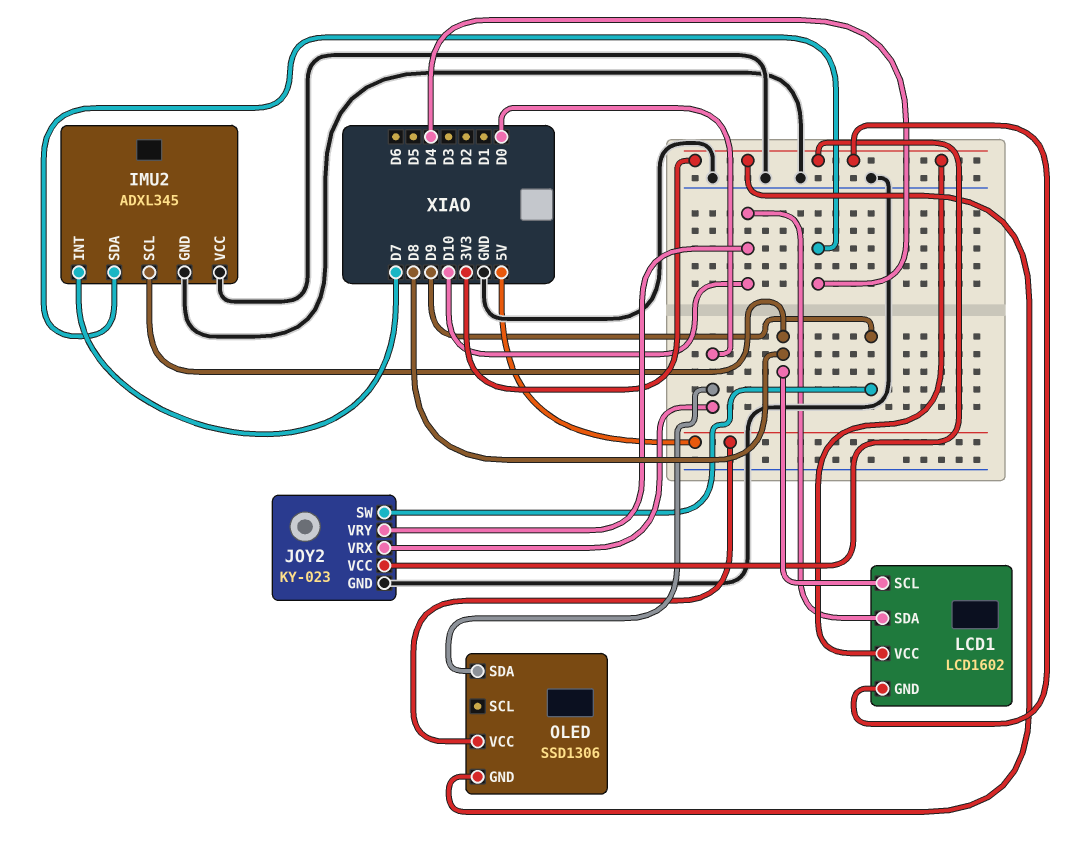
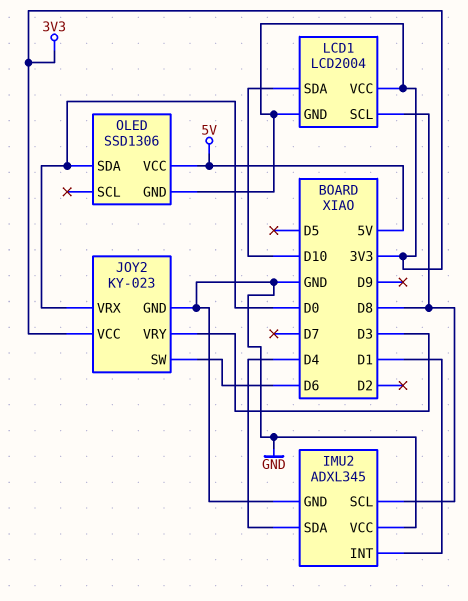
IMU2 pin INT: D7 -> D1
JOY2 pin SW: D9 -> D6
JOY2 pin VRY: D10 -> D3
LCD1: LCD1602 -> LCD2004

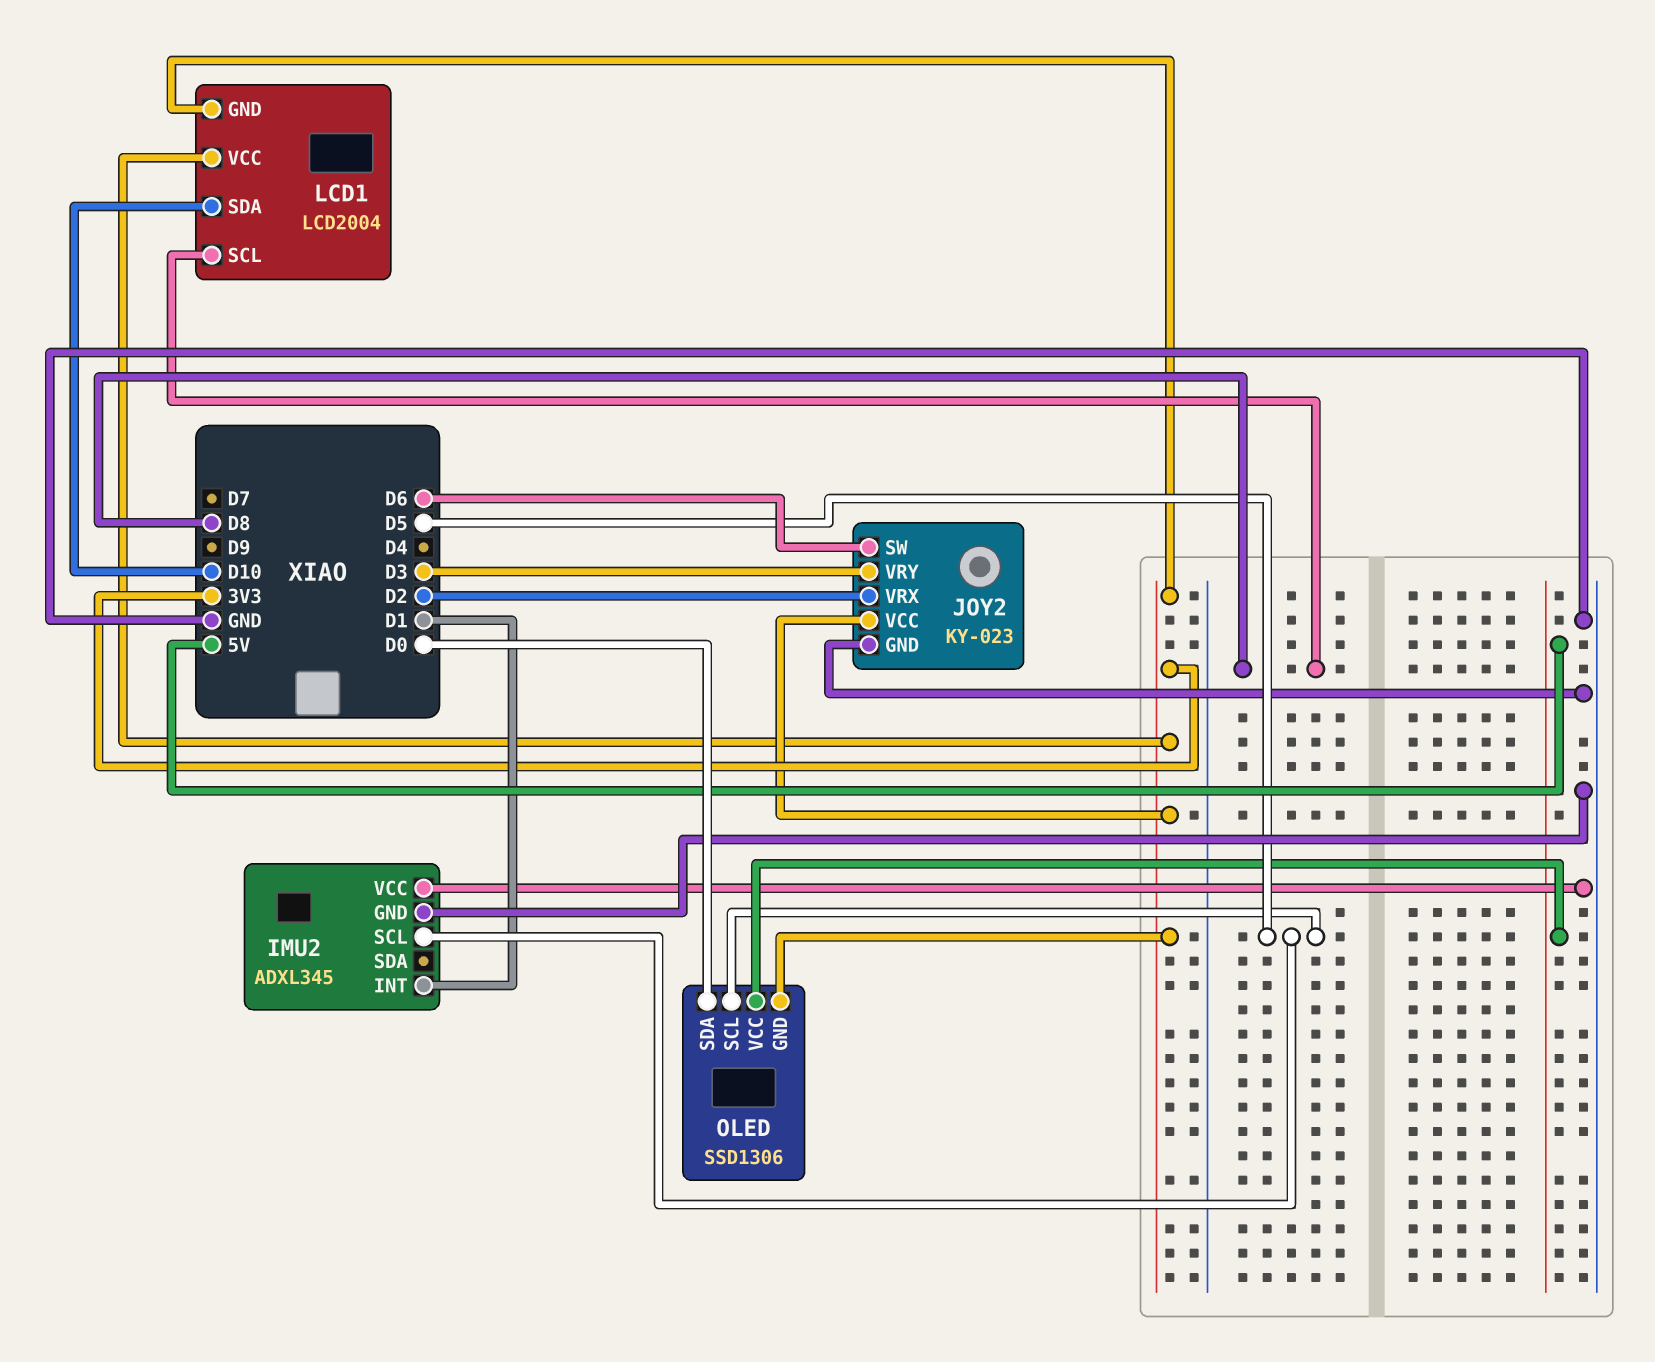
IMU2 pin SCL: D8 -> D5
IMU2 pin SDA: D4 -> none
JOY2 pin VRX: D0 -> D2
OLED pin SCL: none -> D5

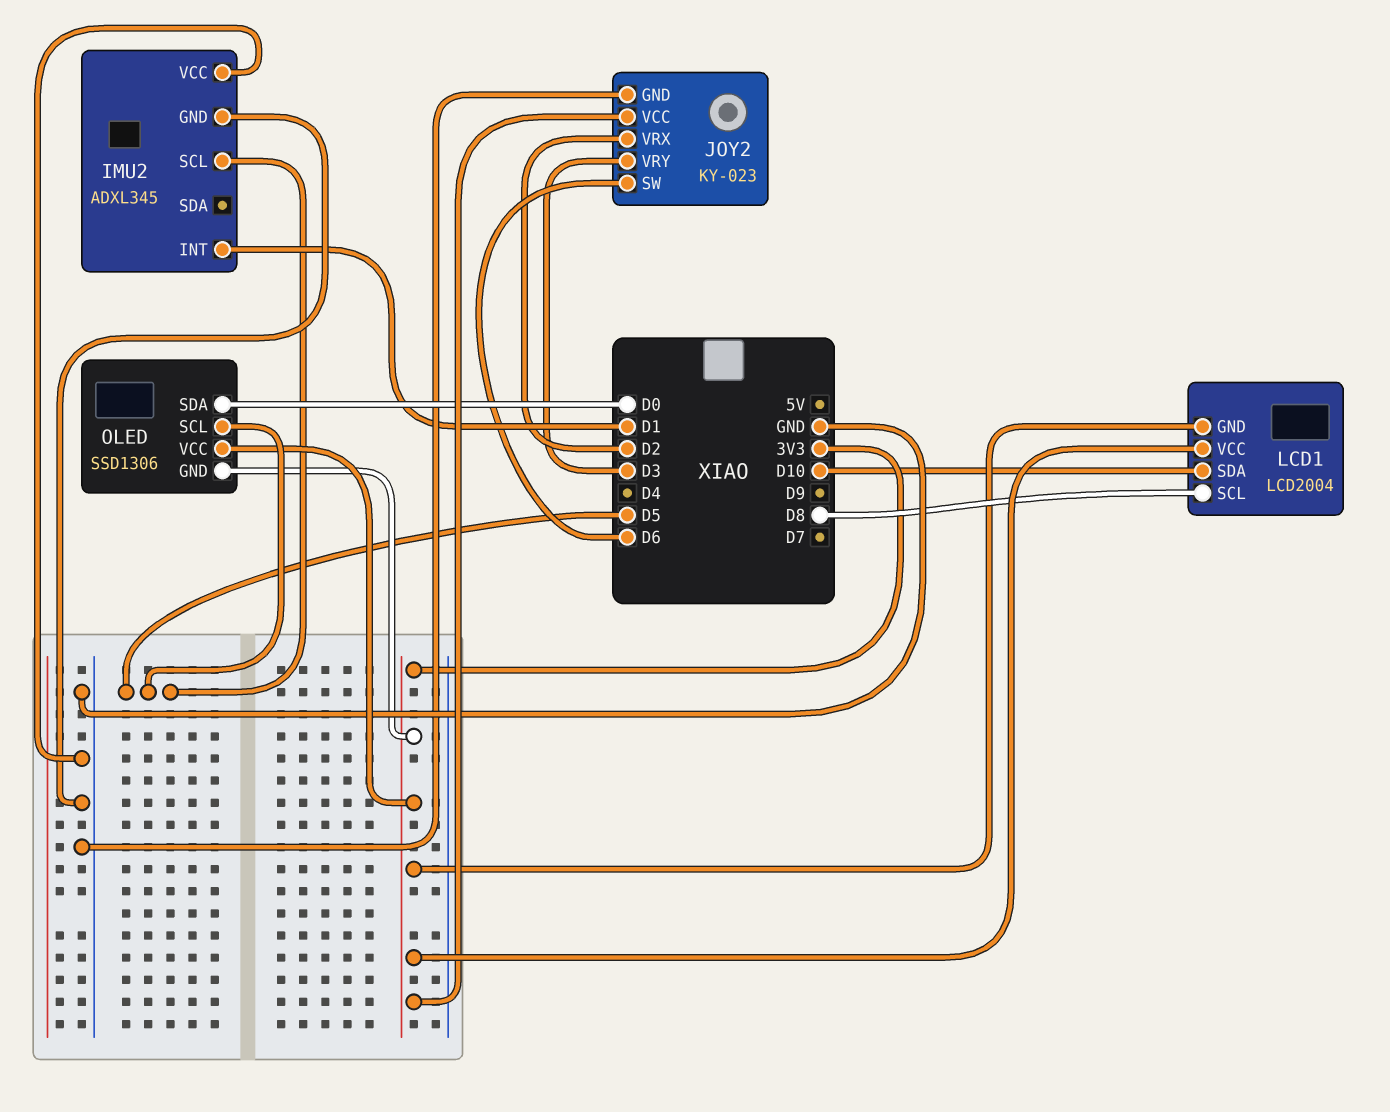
OLED pin VCC: 5V -> 3V3

